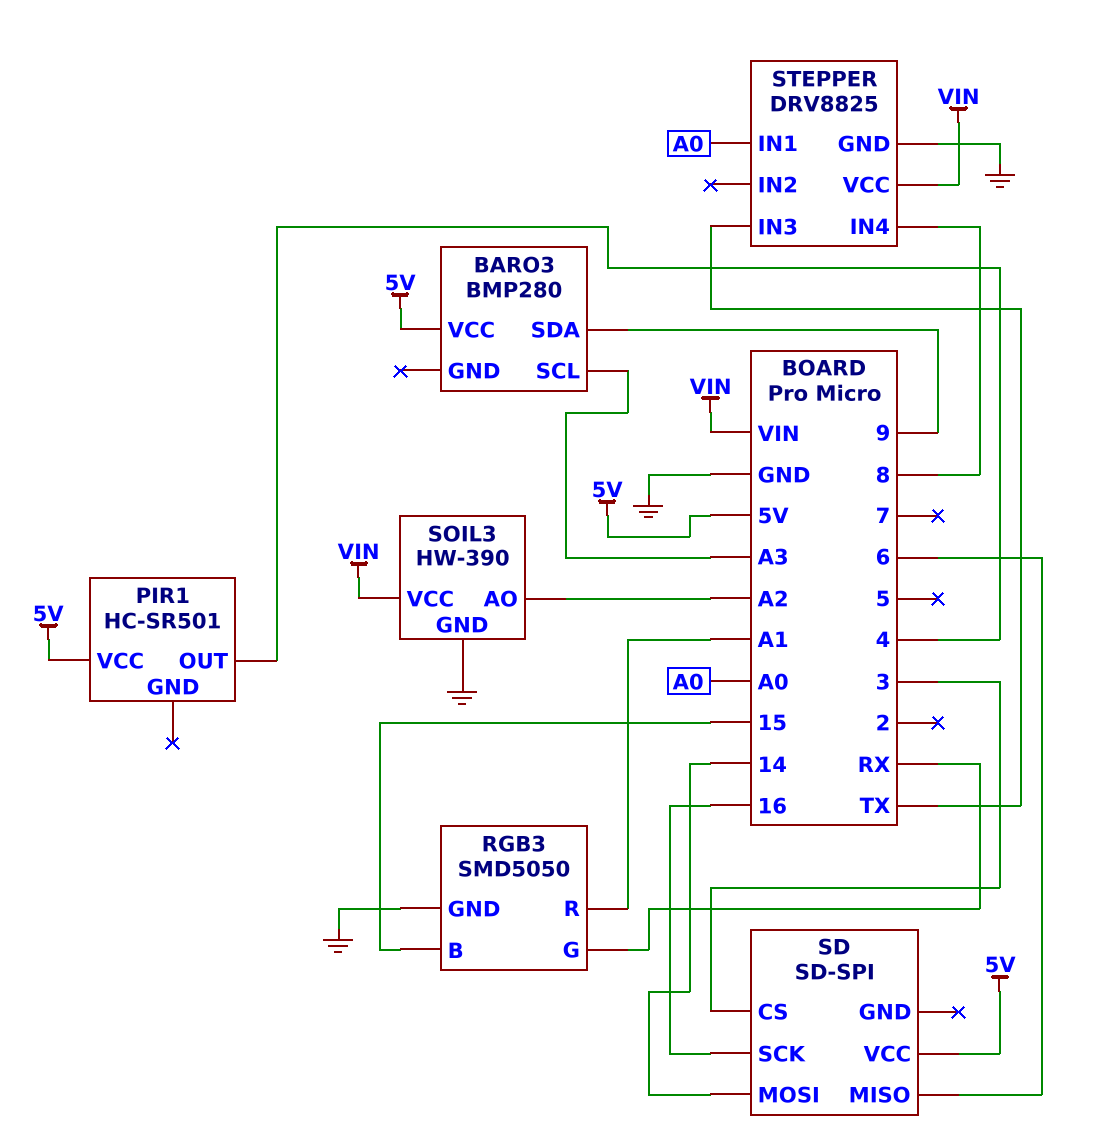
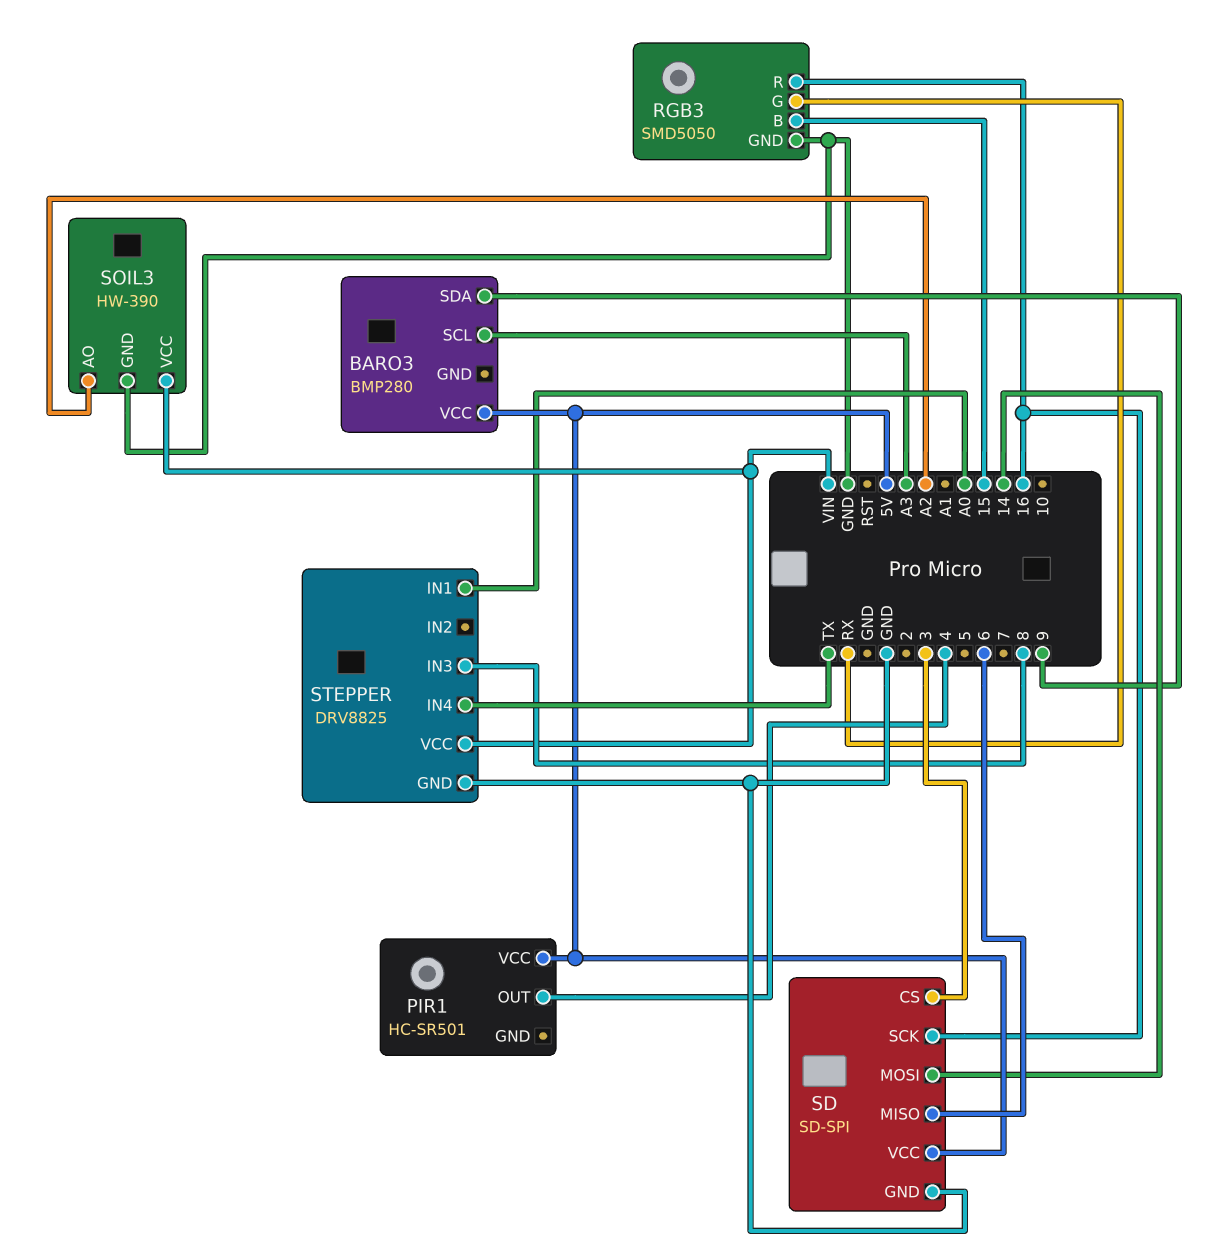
RGB3 pin R: A1 -> 16
SD pin GND: none -> GND
STEPPER pin IN3: TX -> 8
STEPPER pin IN4: 8 -> TX

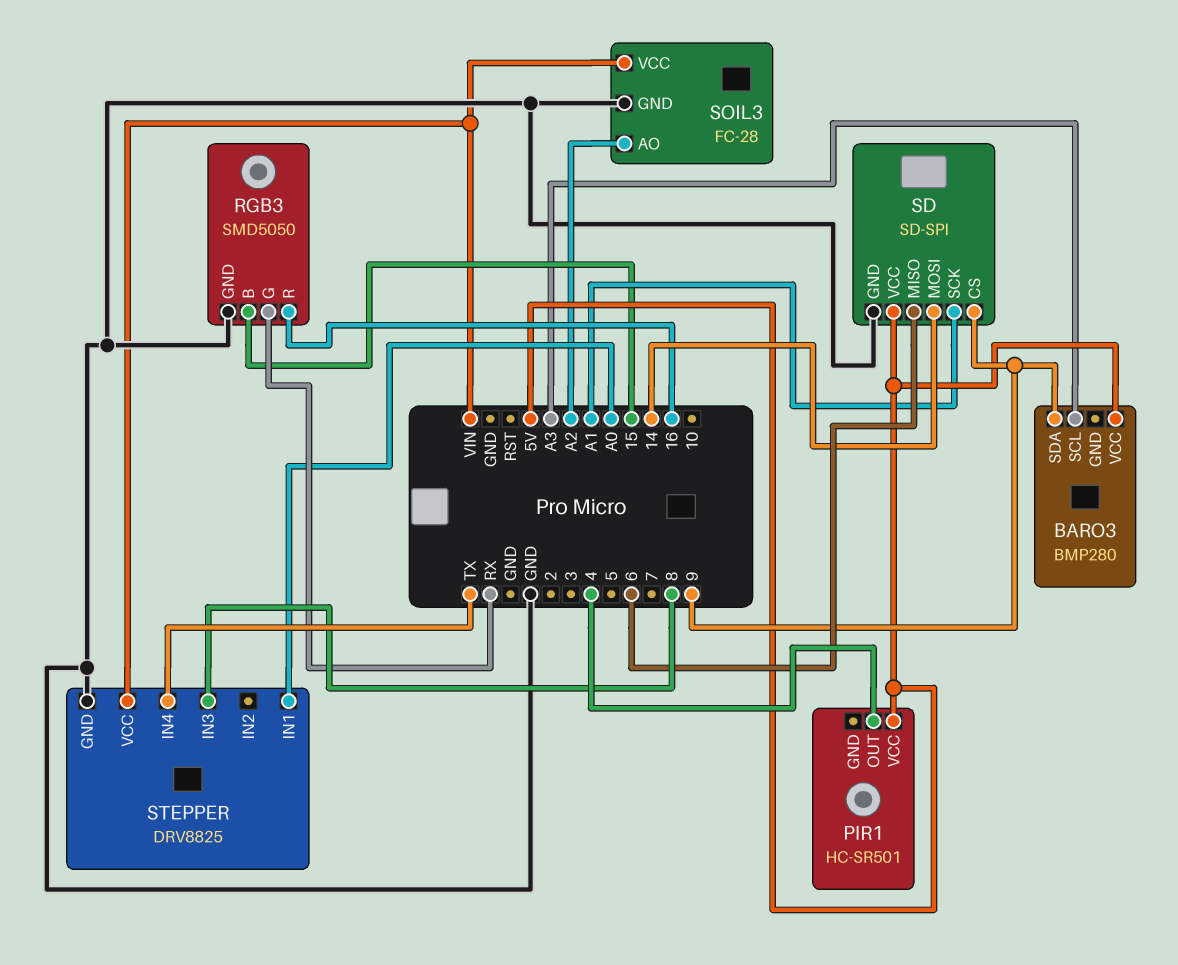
SD pin CS: 3 -> 9
SD pin SCK: 16 -> A1
SOIL3: HW-390 -> FC-28

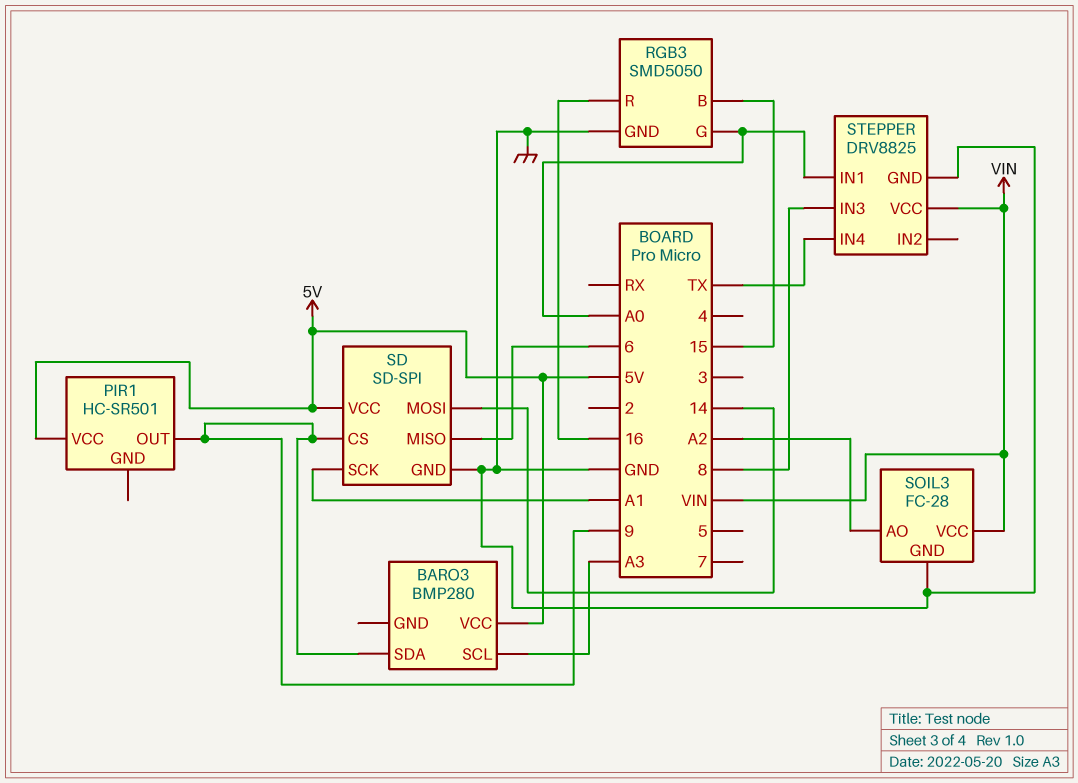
PIR1 pin OUT: 4 -> 9
RGB3 pin G: RX -> A0

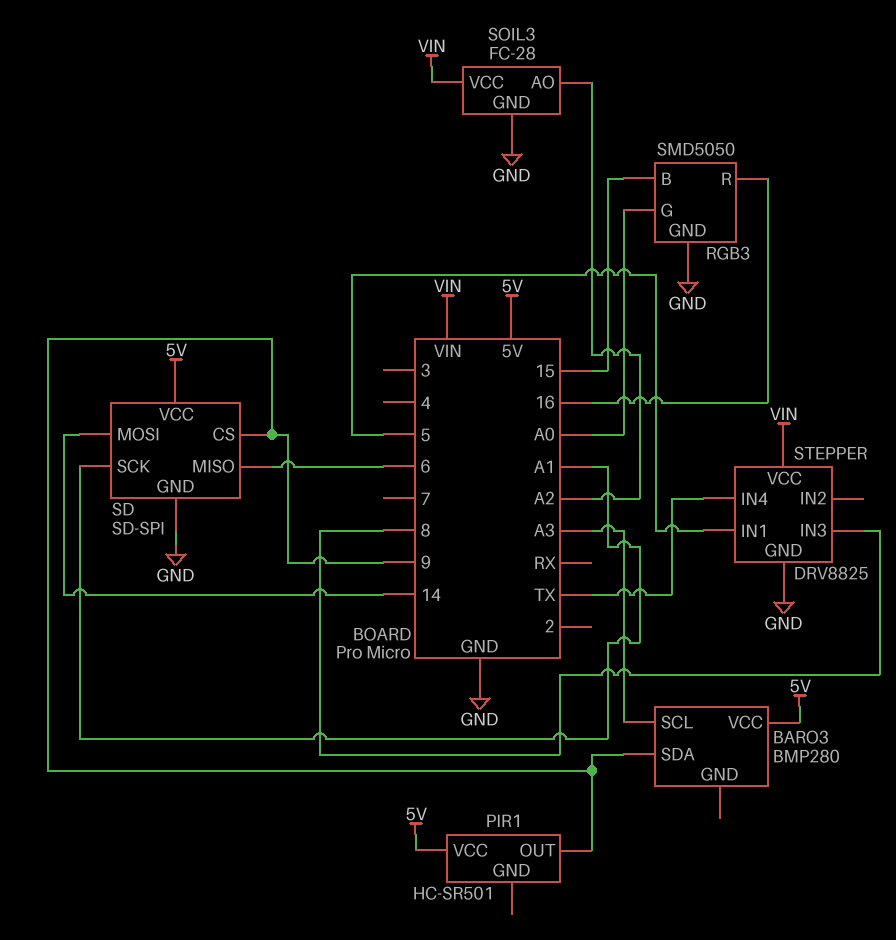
STEPPER pin IN1: A0 -> 5

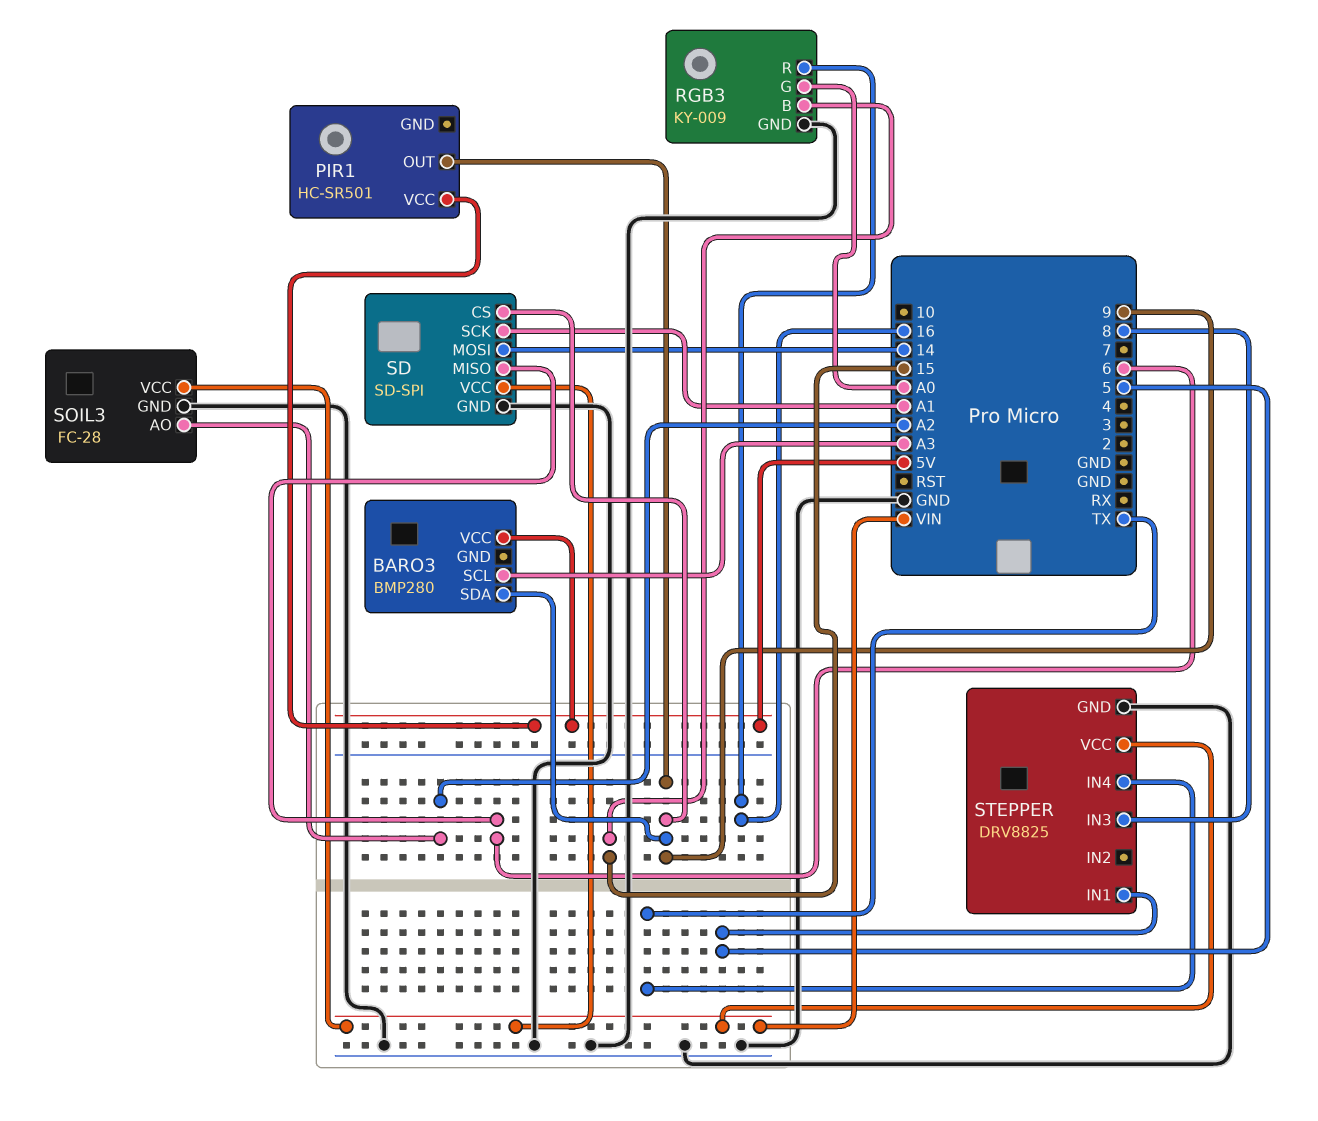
RGB3: SMD5050 -> KY-009
SD pin VCC: 5V -> VIN

